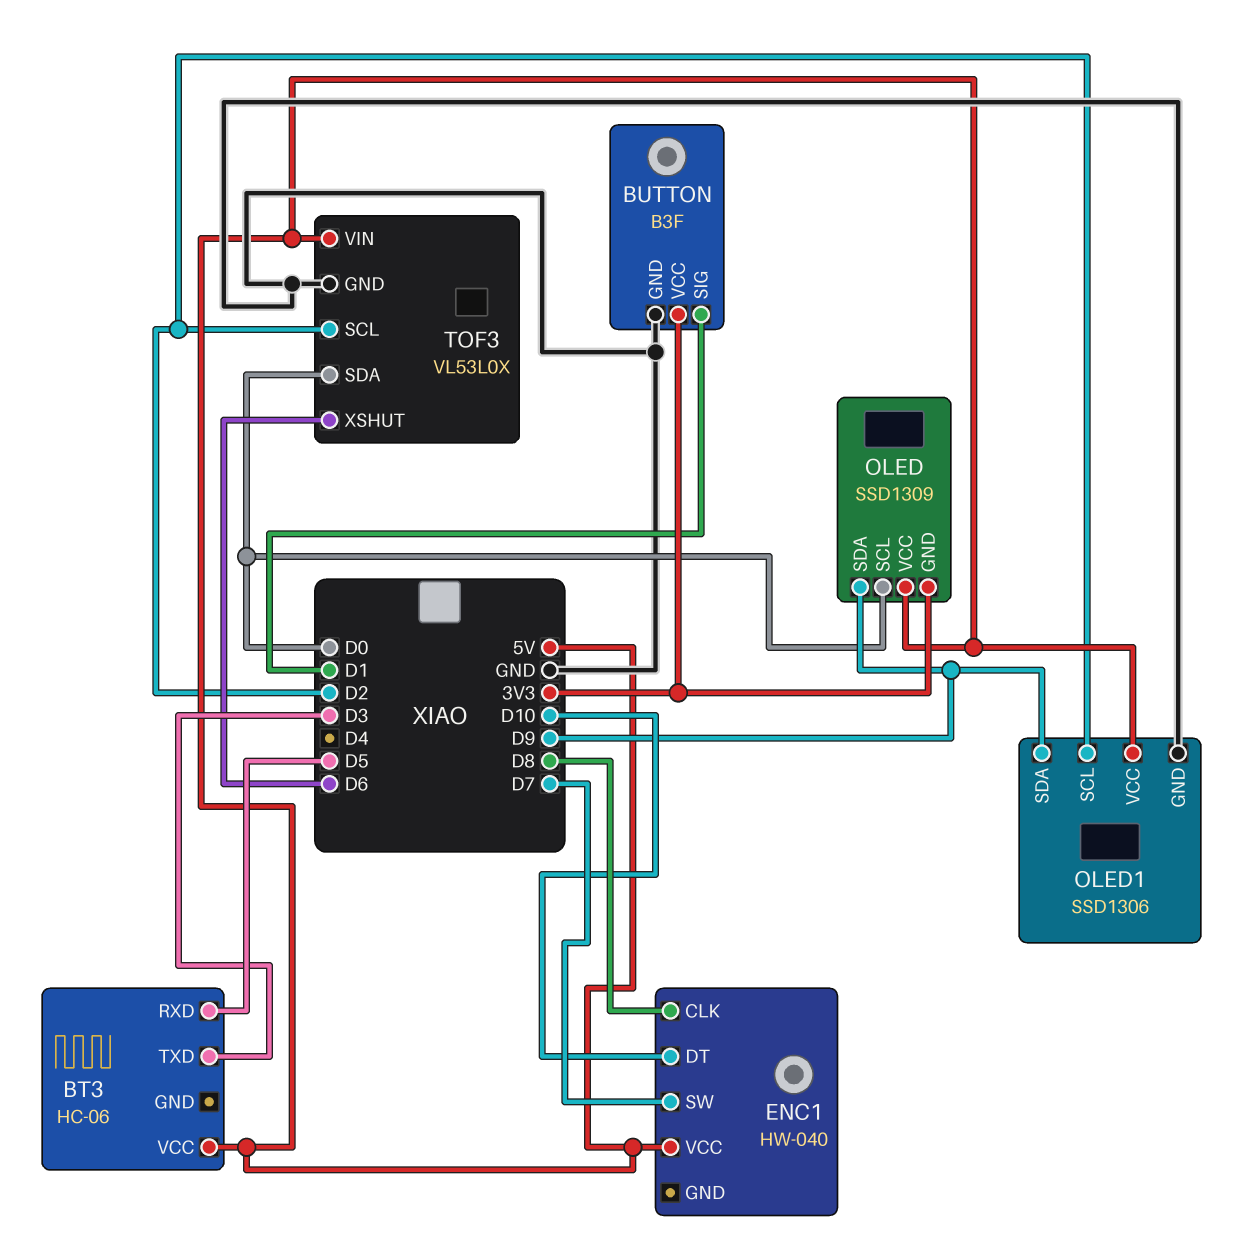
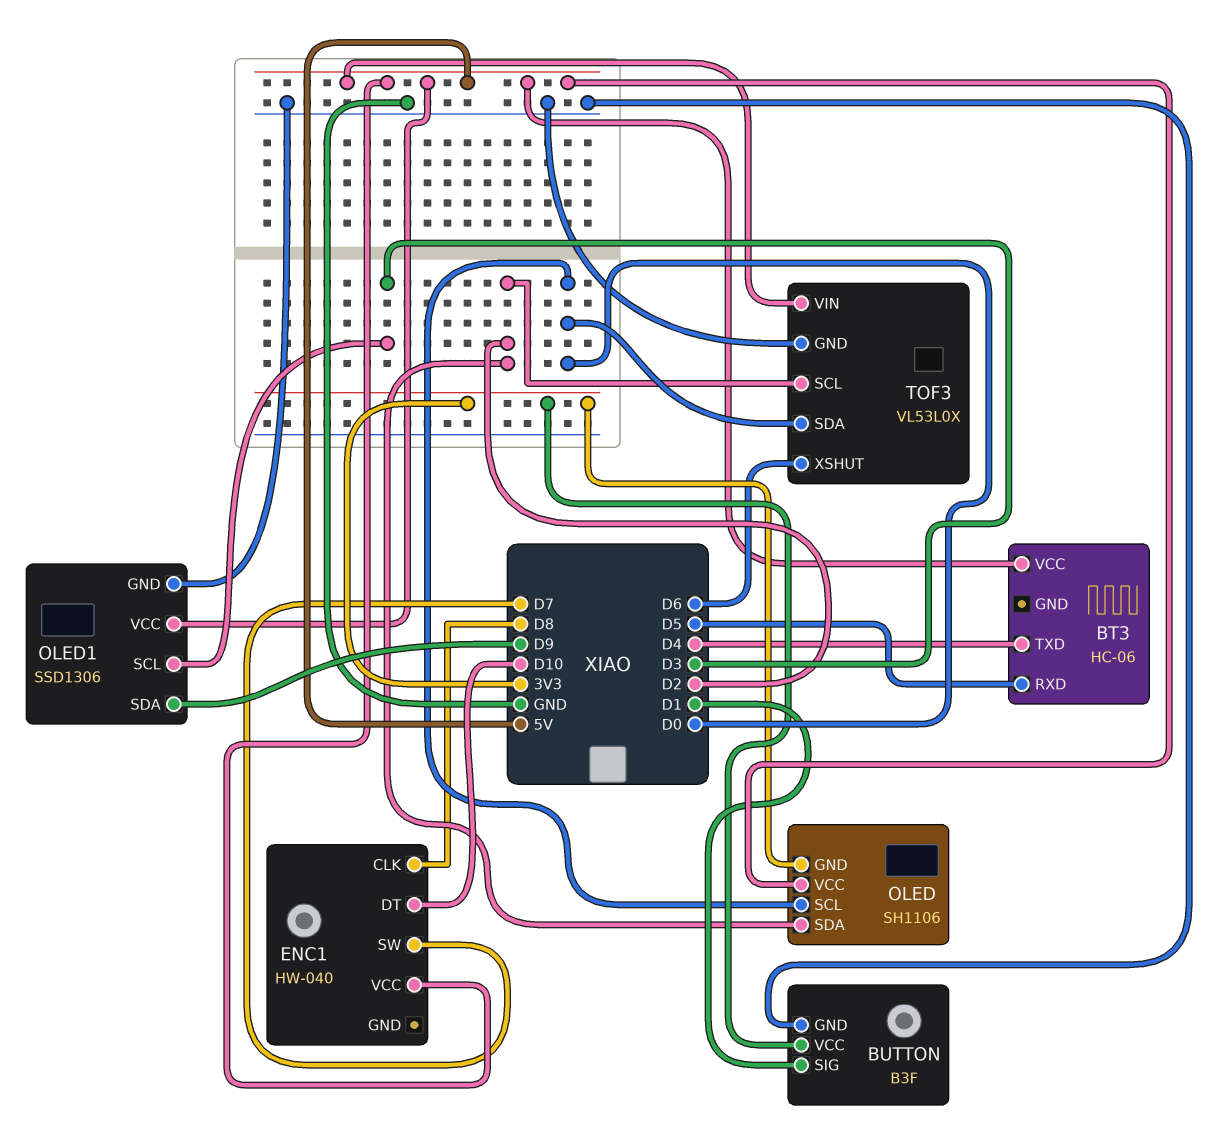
BT3 pin TXD: D3 -> D4
OLED: SSD1309 -> SH1106
OLED pin SDA: D9 -> D2
OLED1 pin SCL: D2 -> D3

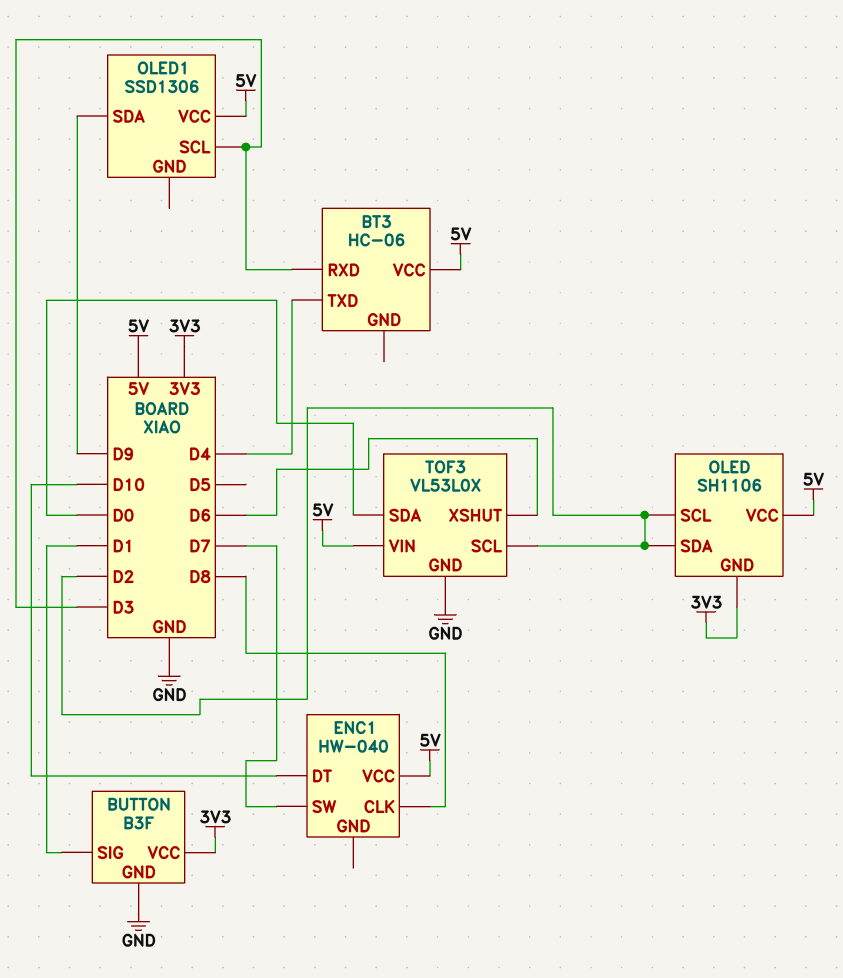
BT3 pin RXD: D5 -> D3
OLED pin SCL: D0 -> D2
OLED1 pin GND: GND -> none

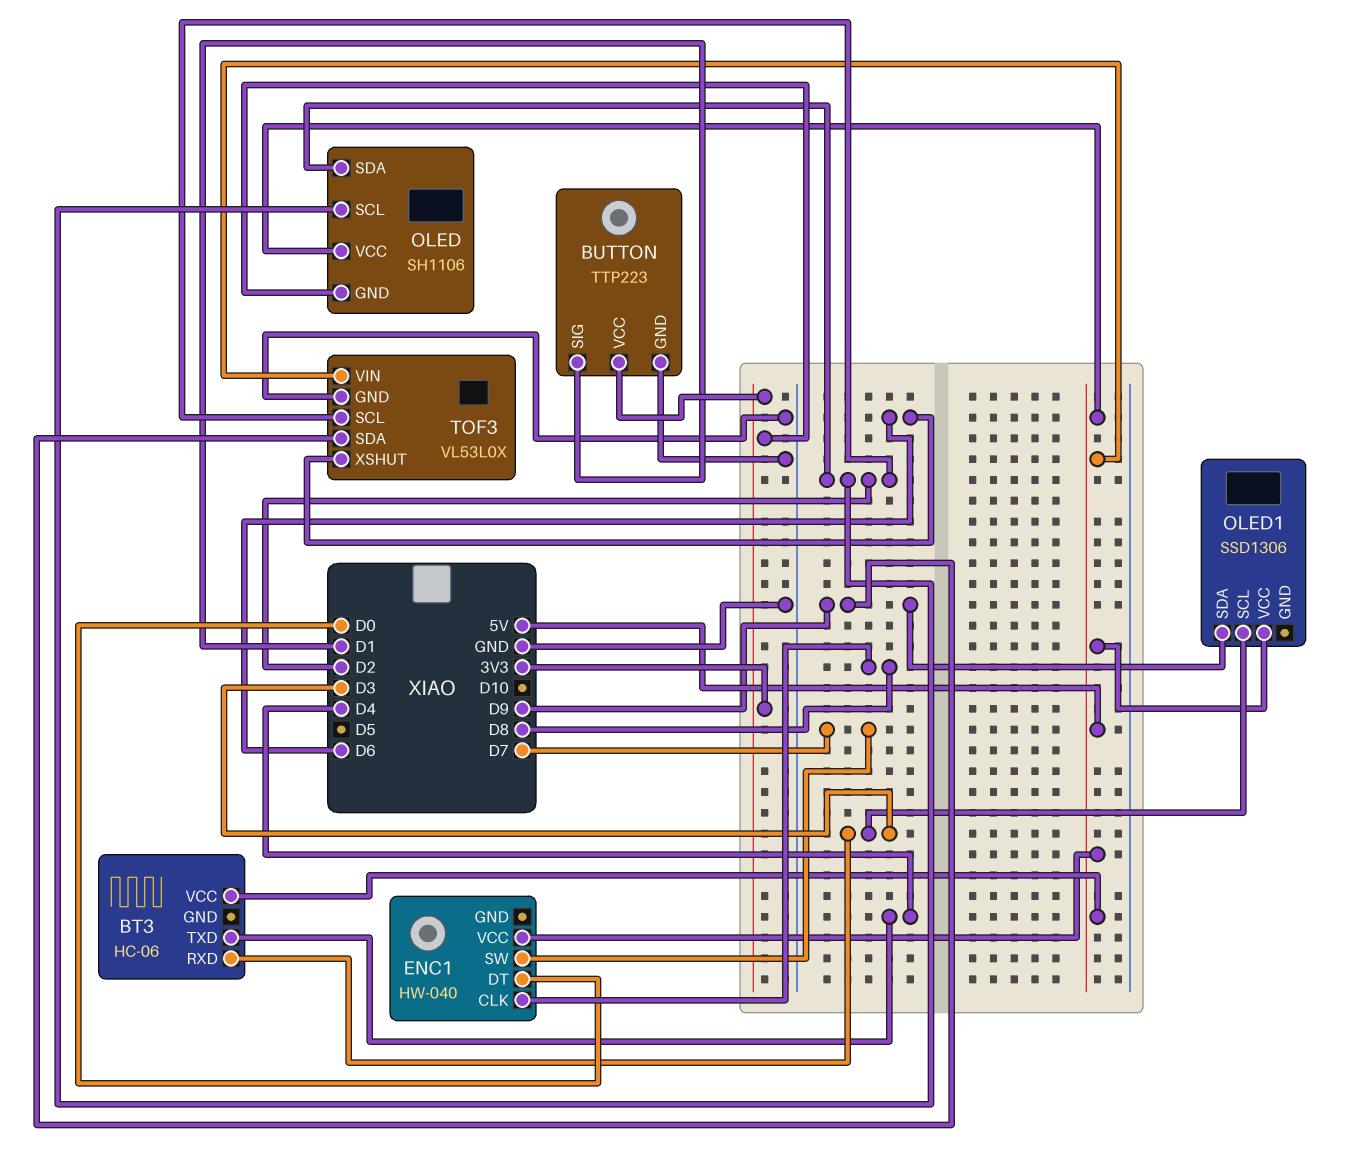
BUTTON: B3F -> TTP223
ENC1 pin DT: D10 -> D0
TOF3 pin SDA: D0 -> D9

